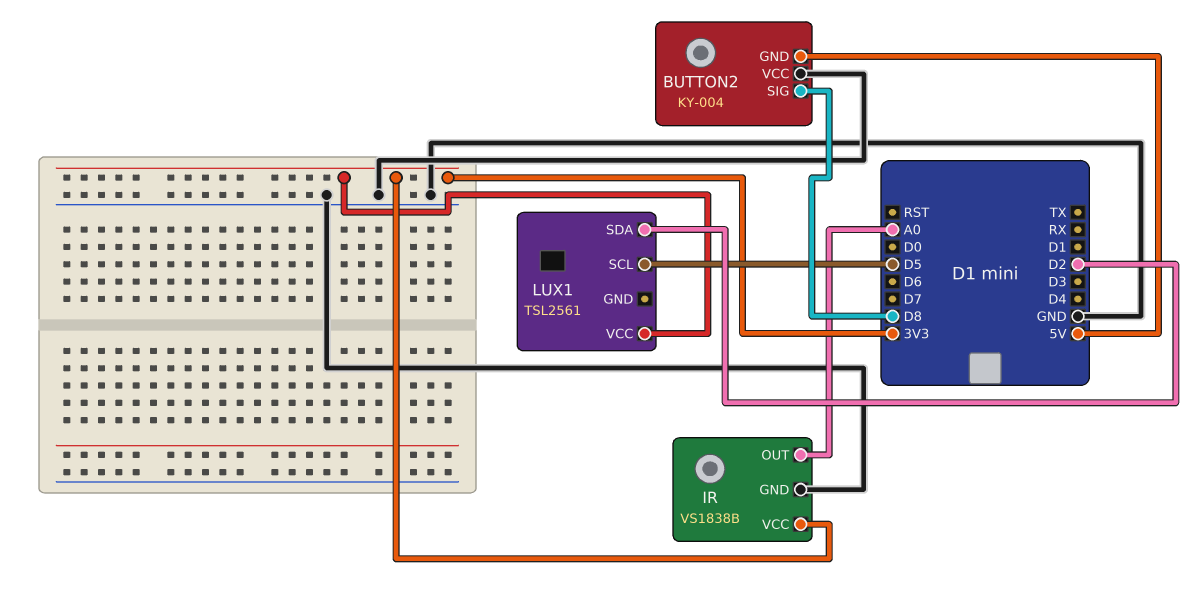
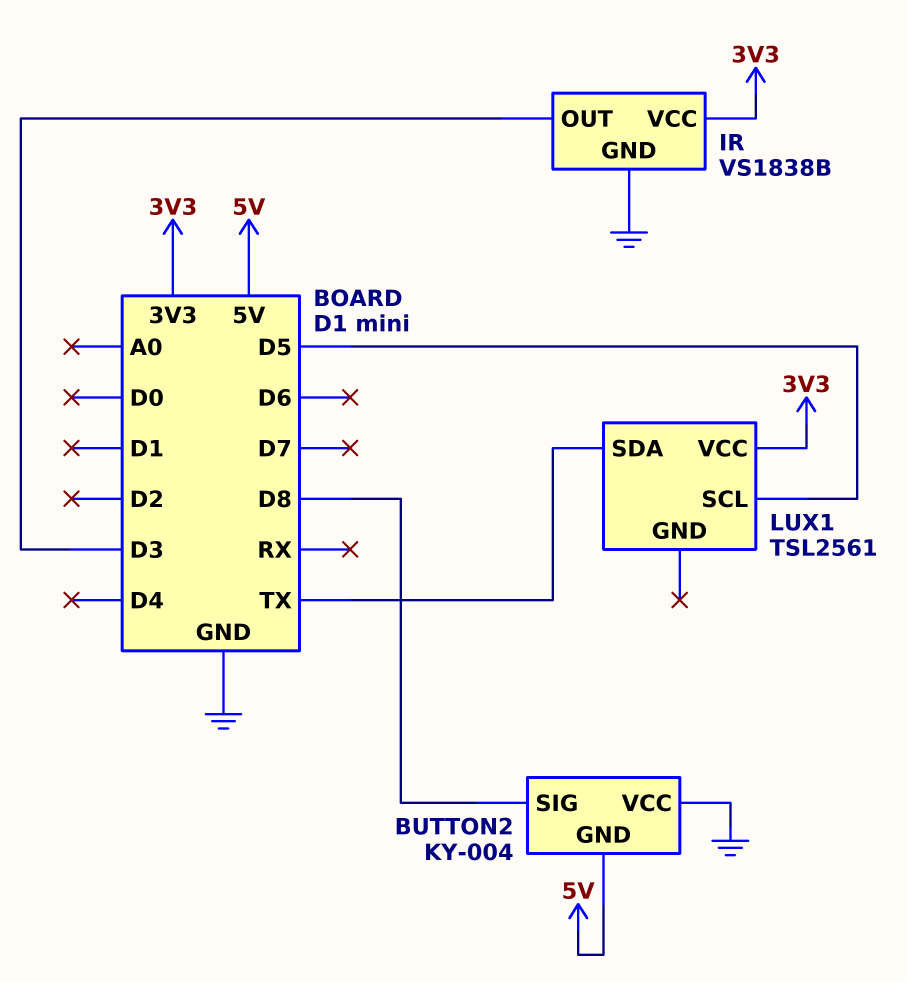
IR pin OUT: A0 -> D3
LUX1 pin SDA: D2 -> TX

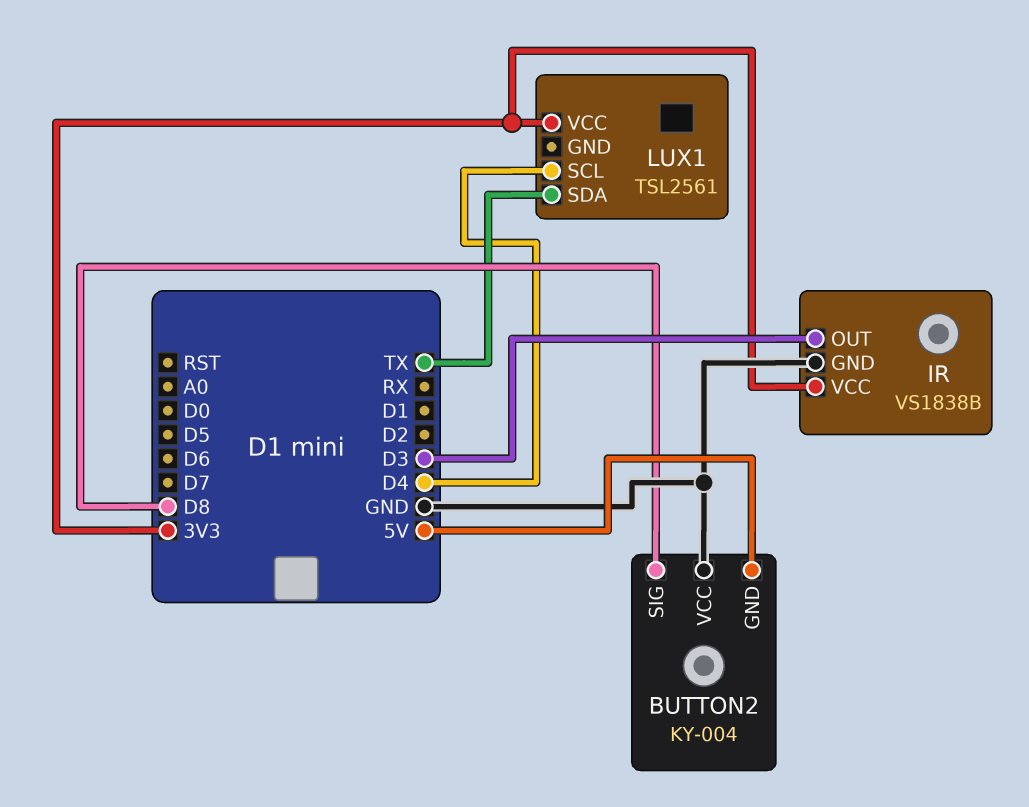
LUX1 pin SCL: D5 -> D4

